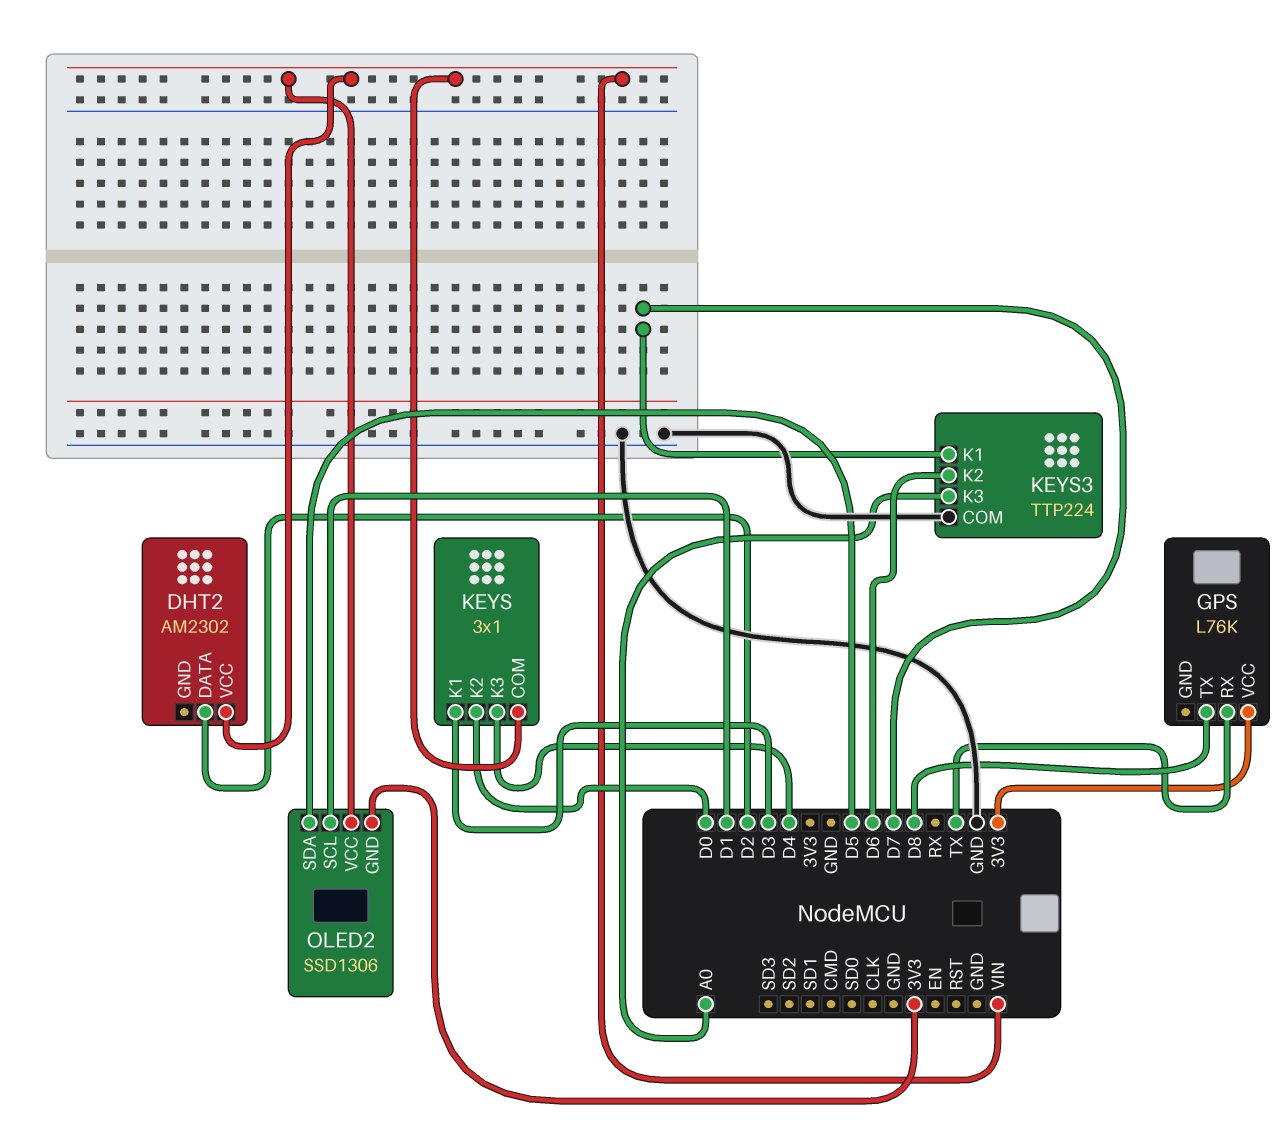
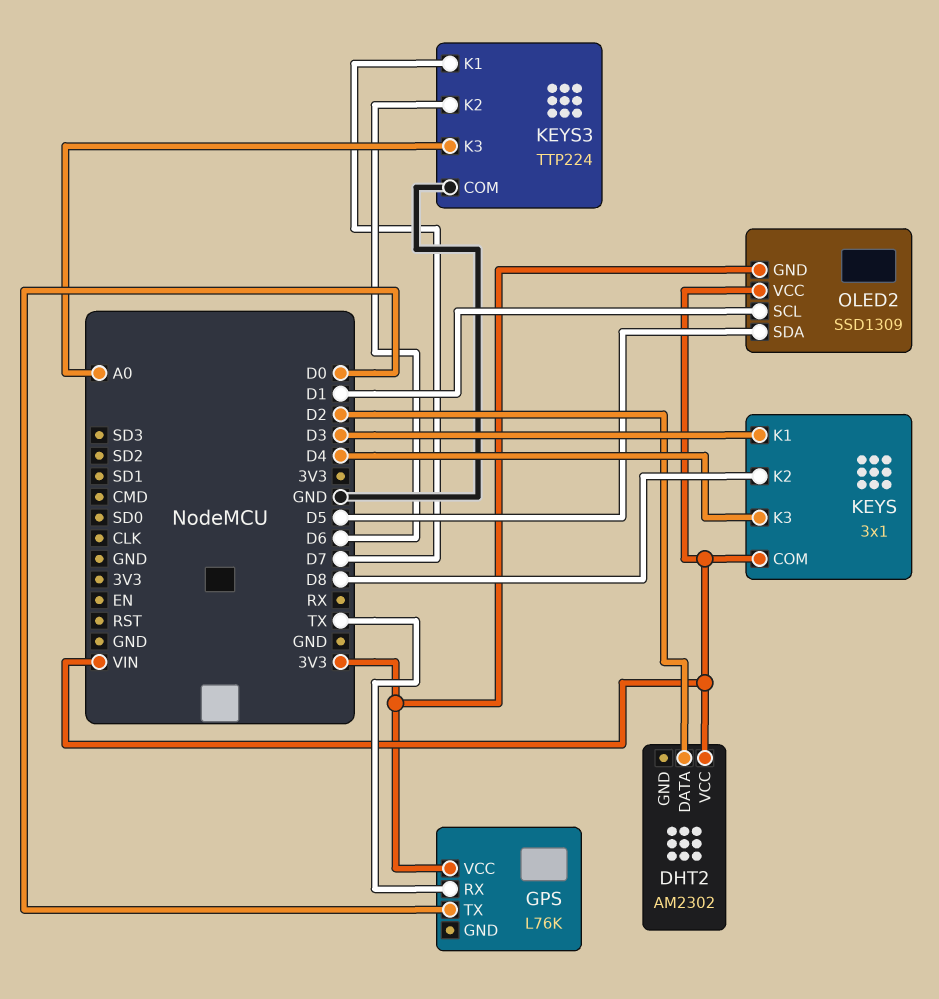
GPS pin TX: D8 -> D0
KEYS pin K2: D0 -> D8
OLED2: SSD1306 -> SSD1309

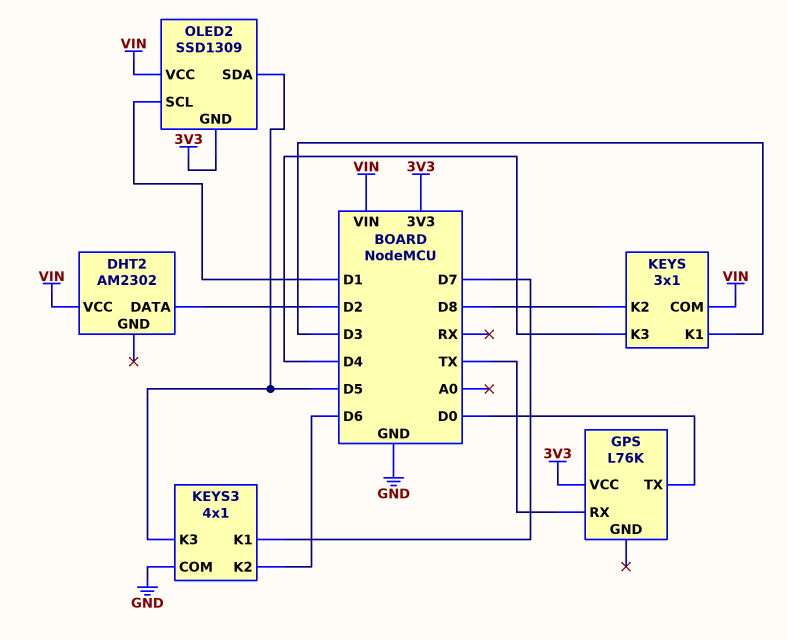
KEYS3: TTP224 -> 4x1
KEYS3 pin K3: A0 -> D5

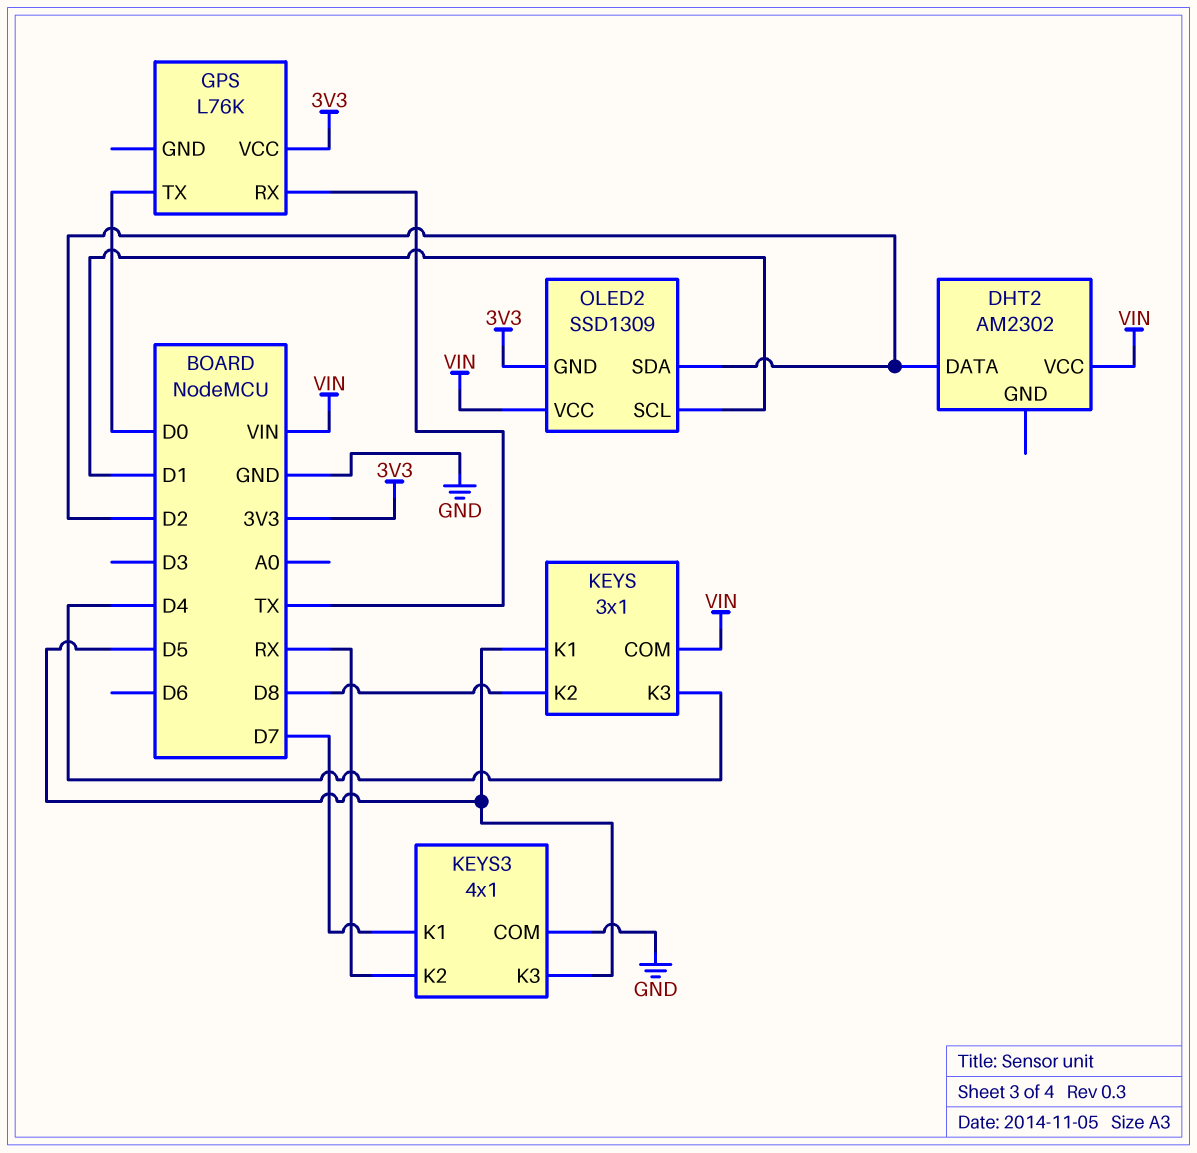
KEYS pin K1: D3 -> D5
KEYS3 pin K2: D6 -> RX
OLED2 pin SDA: D5 -> D2

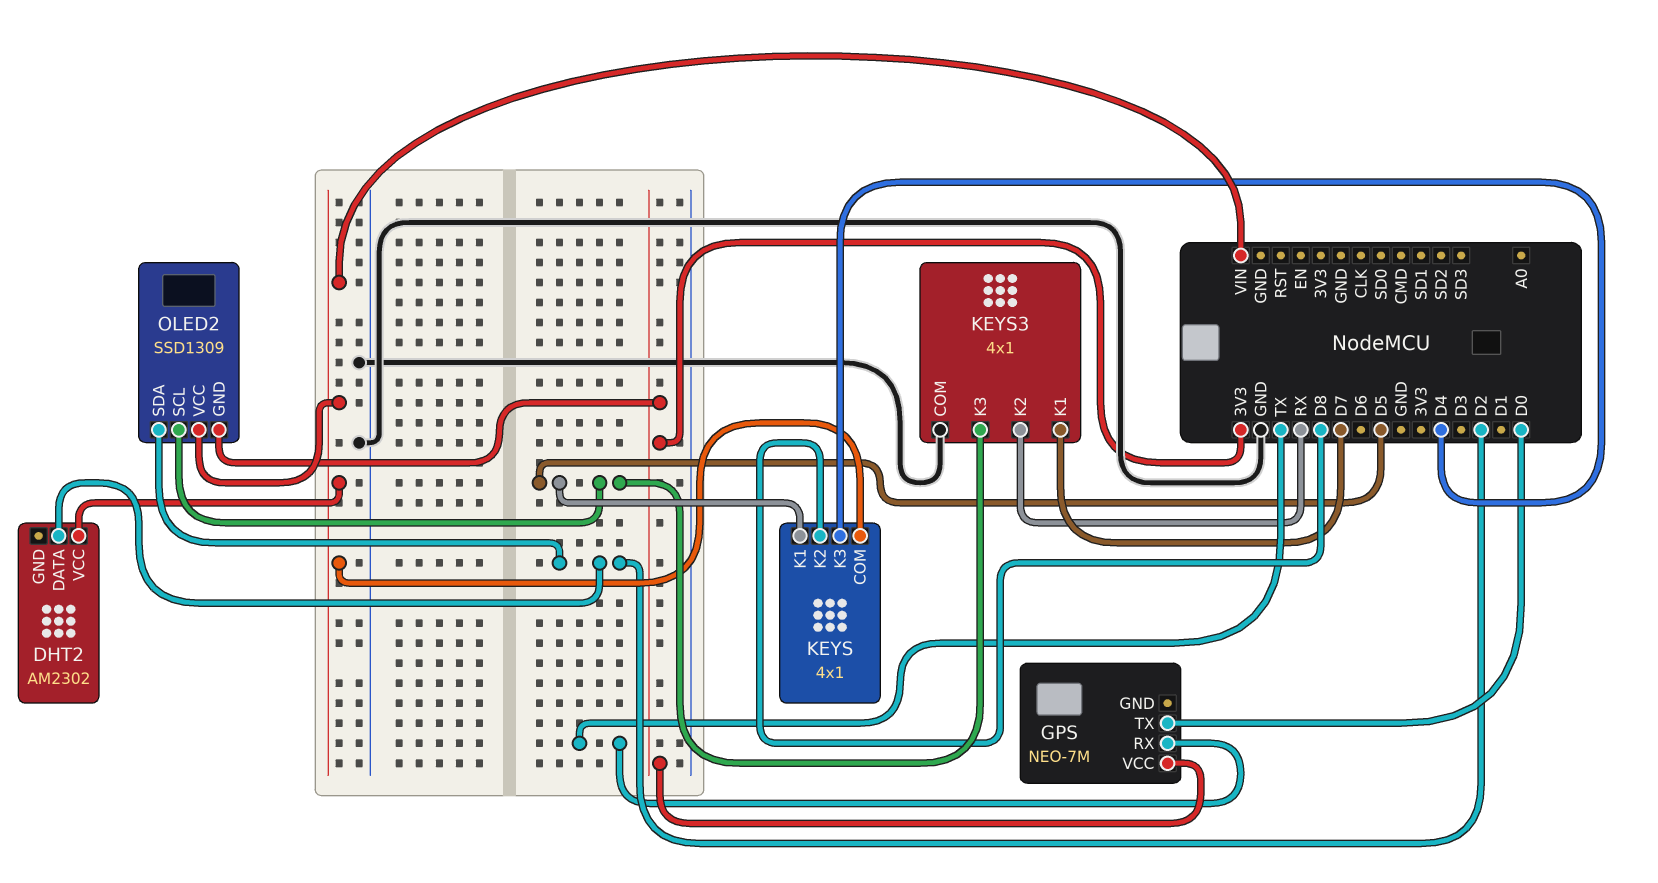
GPS: L76K -> NEO-7M
KEYS: 3x1 -> 4x1
OLED2 pin SCL: D1 -> D5

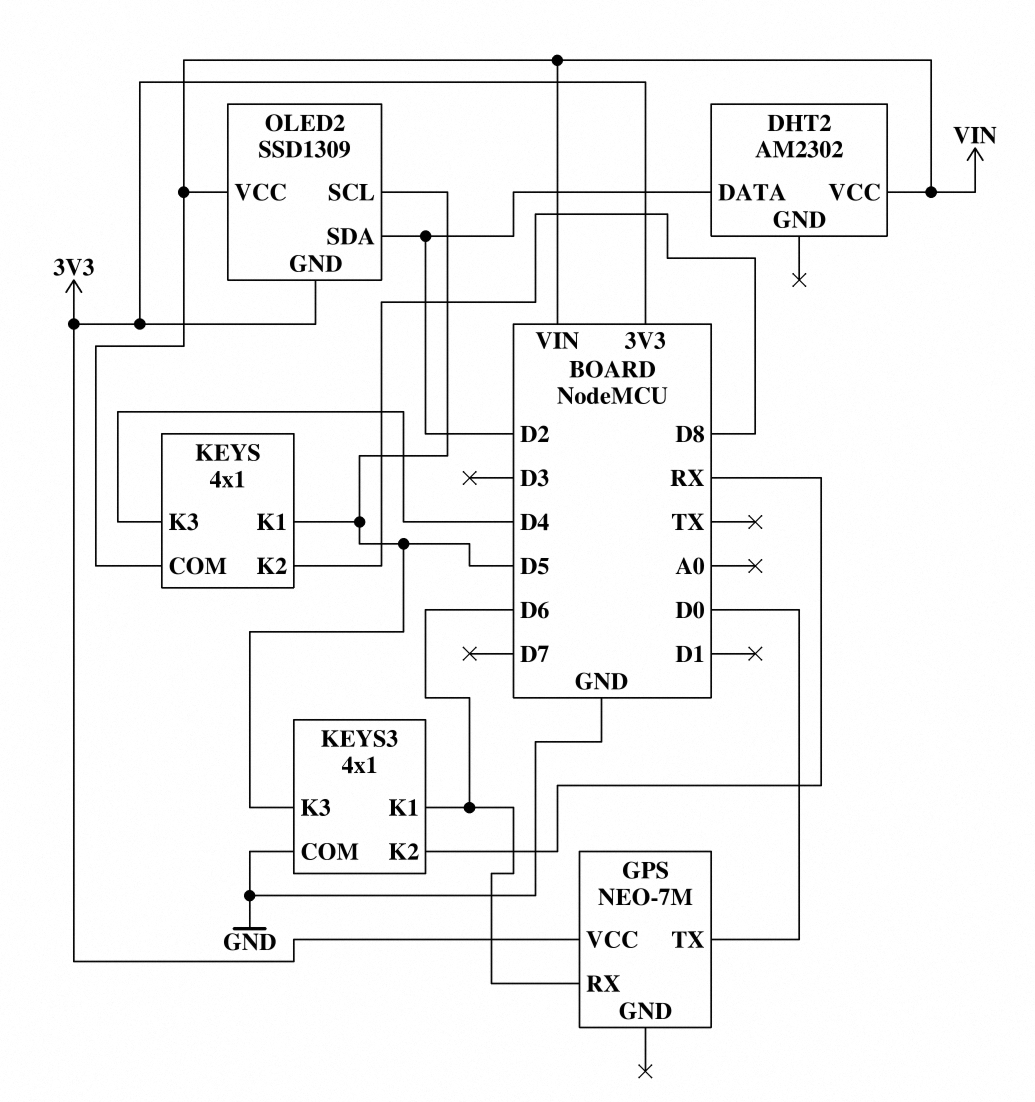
GPS pin RX: TX -> D6
KEYS3 pin K1: D7 -> D6

